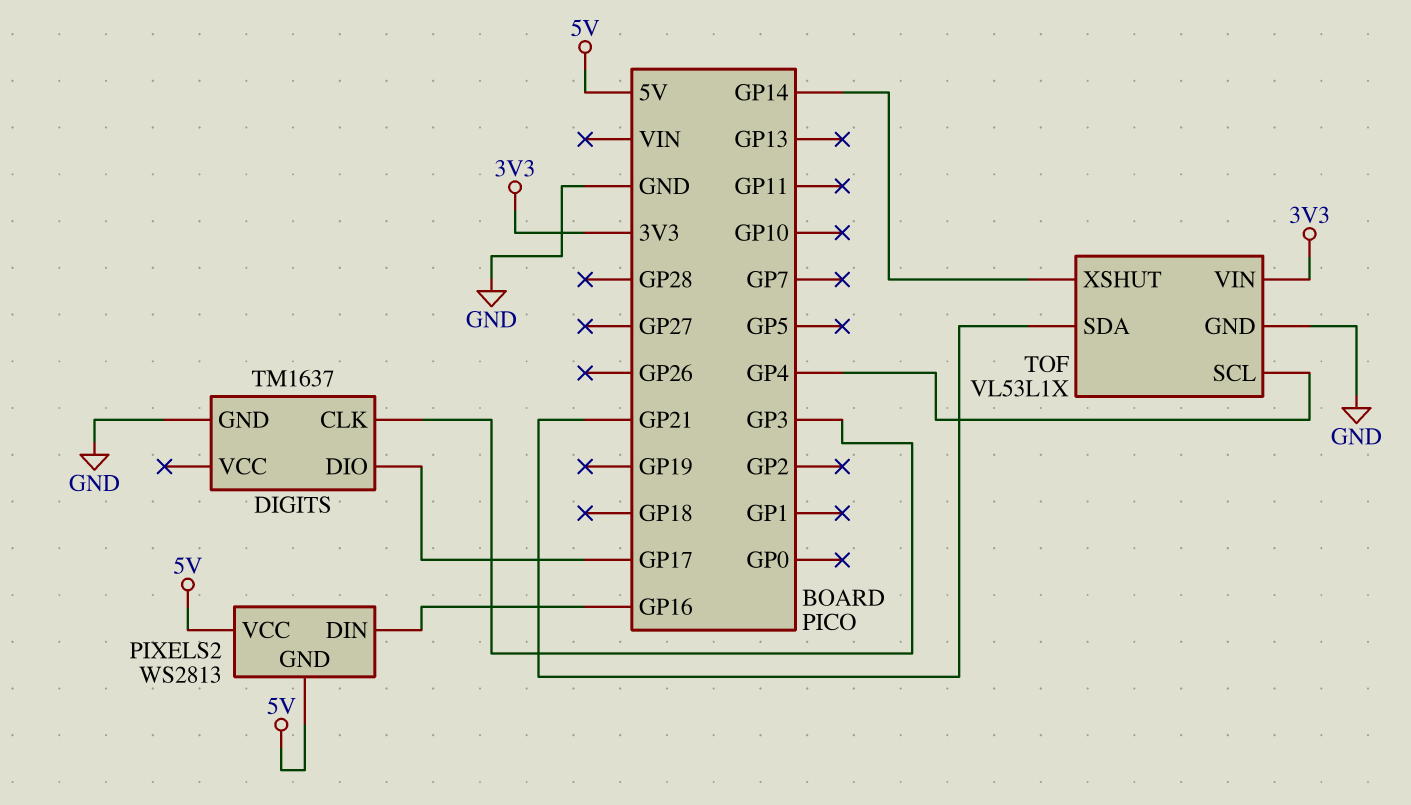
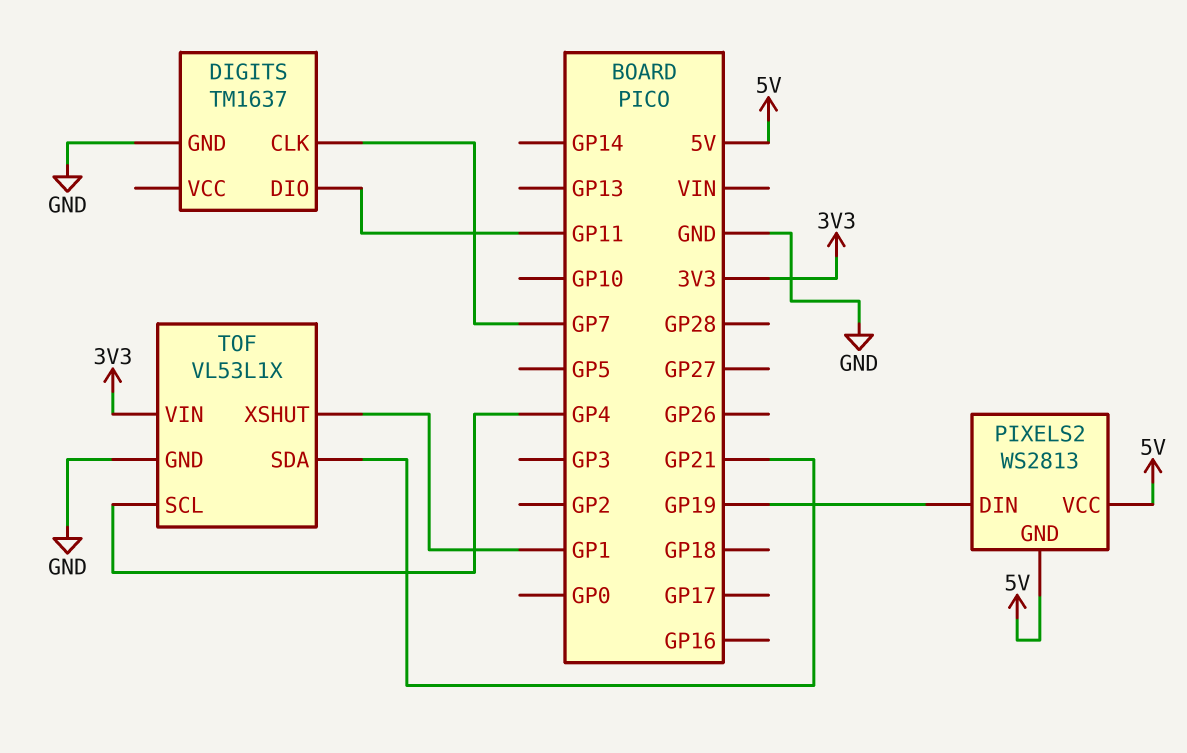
DIGITS pin CLK: GP3 -> GP7
DIGITS pin DIO: GP17 -> GP11
PIXELS2 pin DIN: GP16 -> GP19
TOF pin XSHUT: GP14 -> GP1

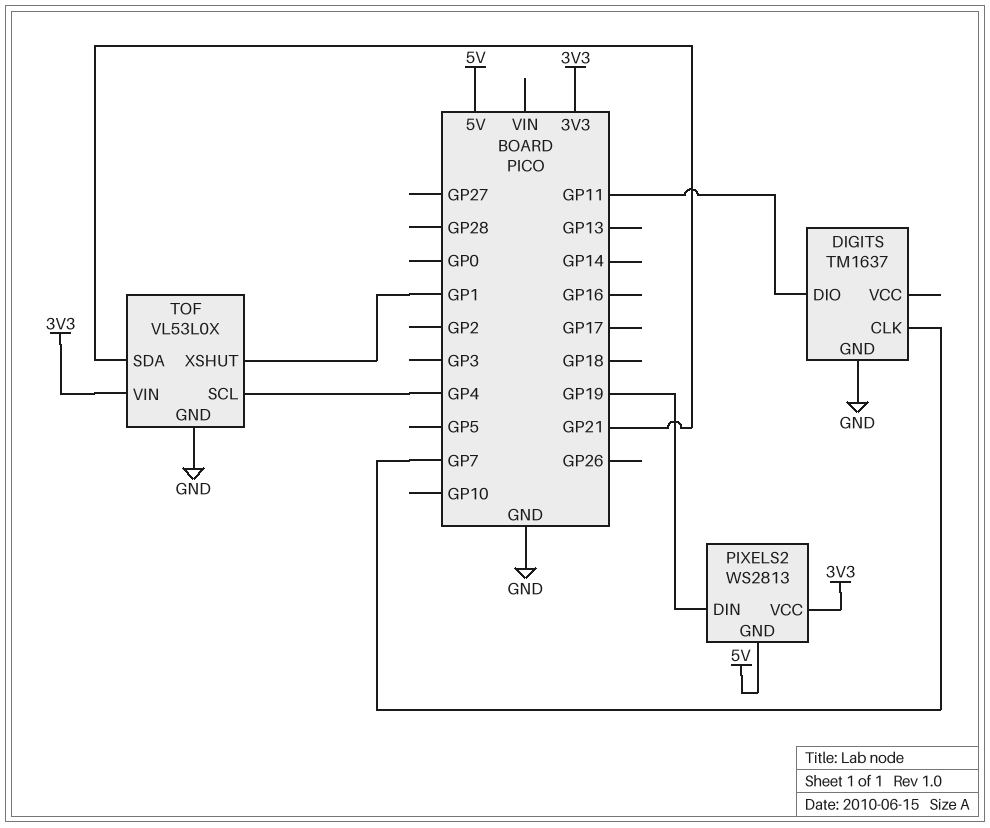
PIXELS2 pin VCC: 5V -> 3V3
TOF: VL53L1X -> VL53L0X

